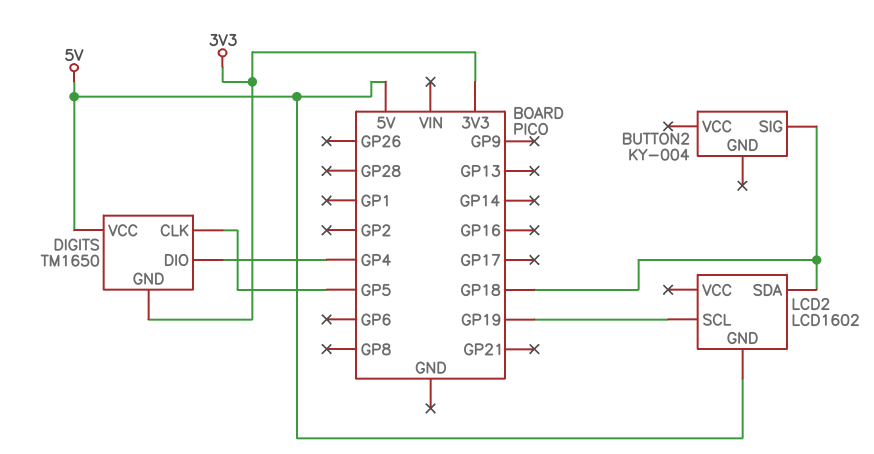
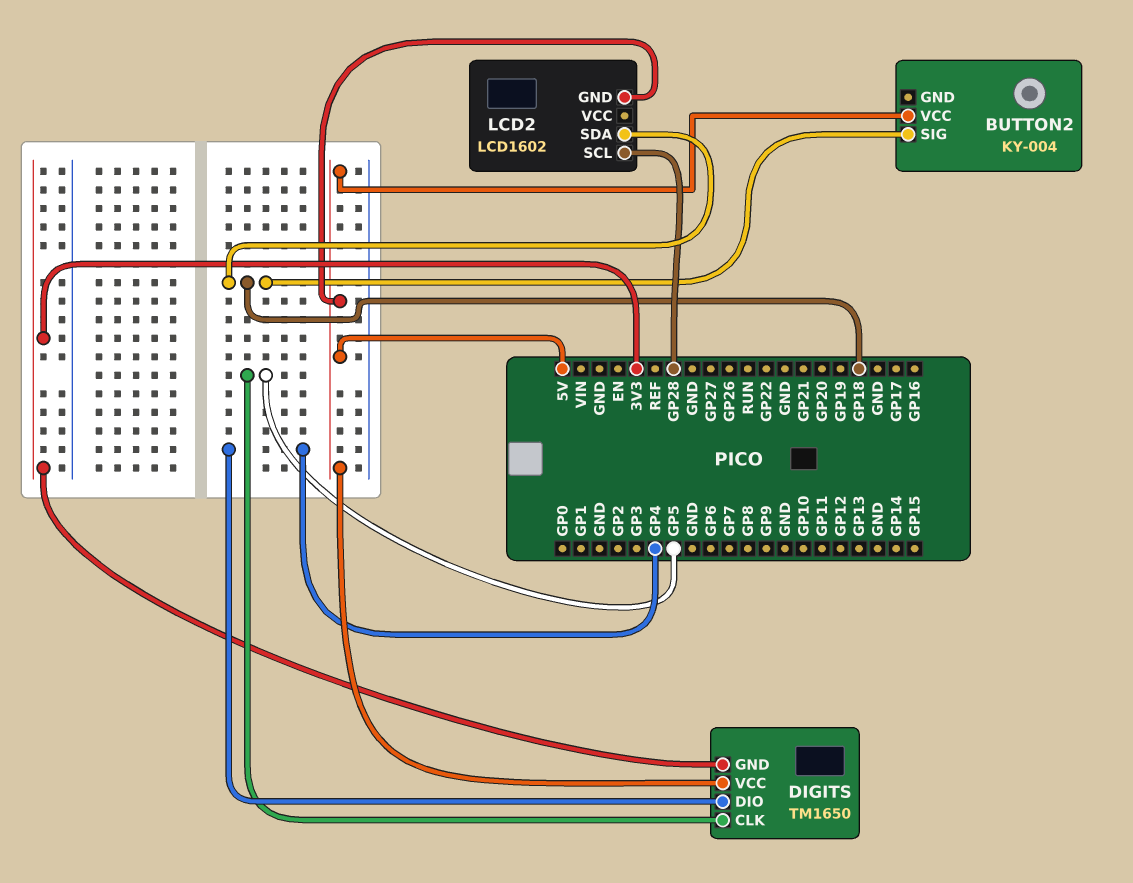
BUTTON2 pin VCC: none -> 5V
LCD2 pin SCL: GP19 -> GP28

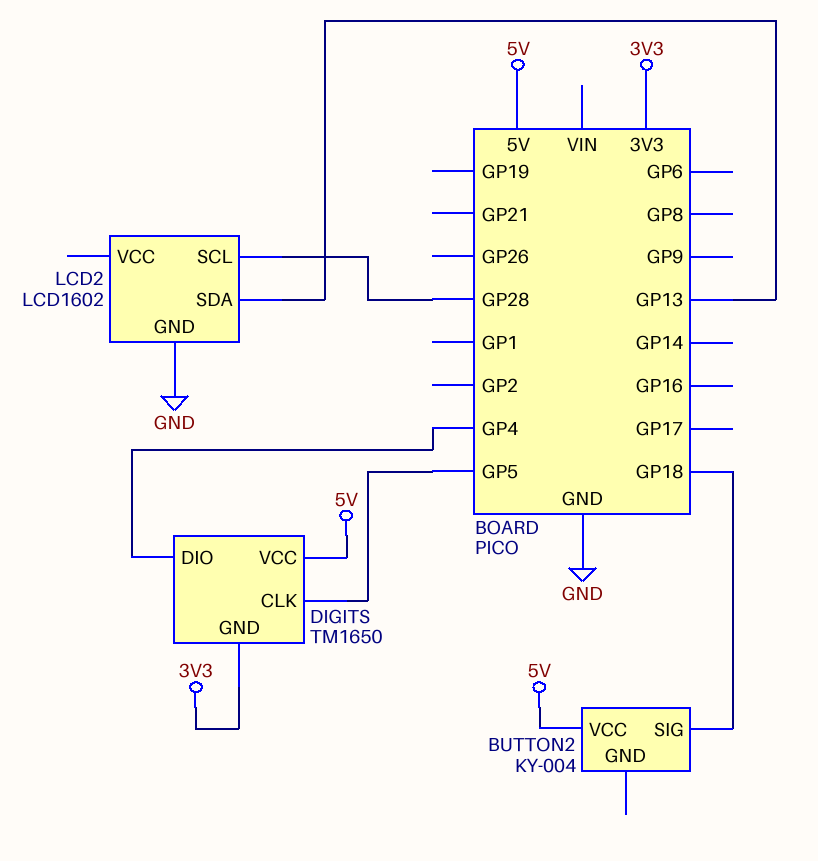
LCD2 pin GND: 5V -> GND
LCD2 pin SDA: GP18 -> GP13

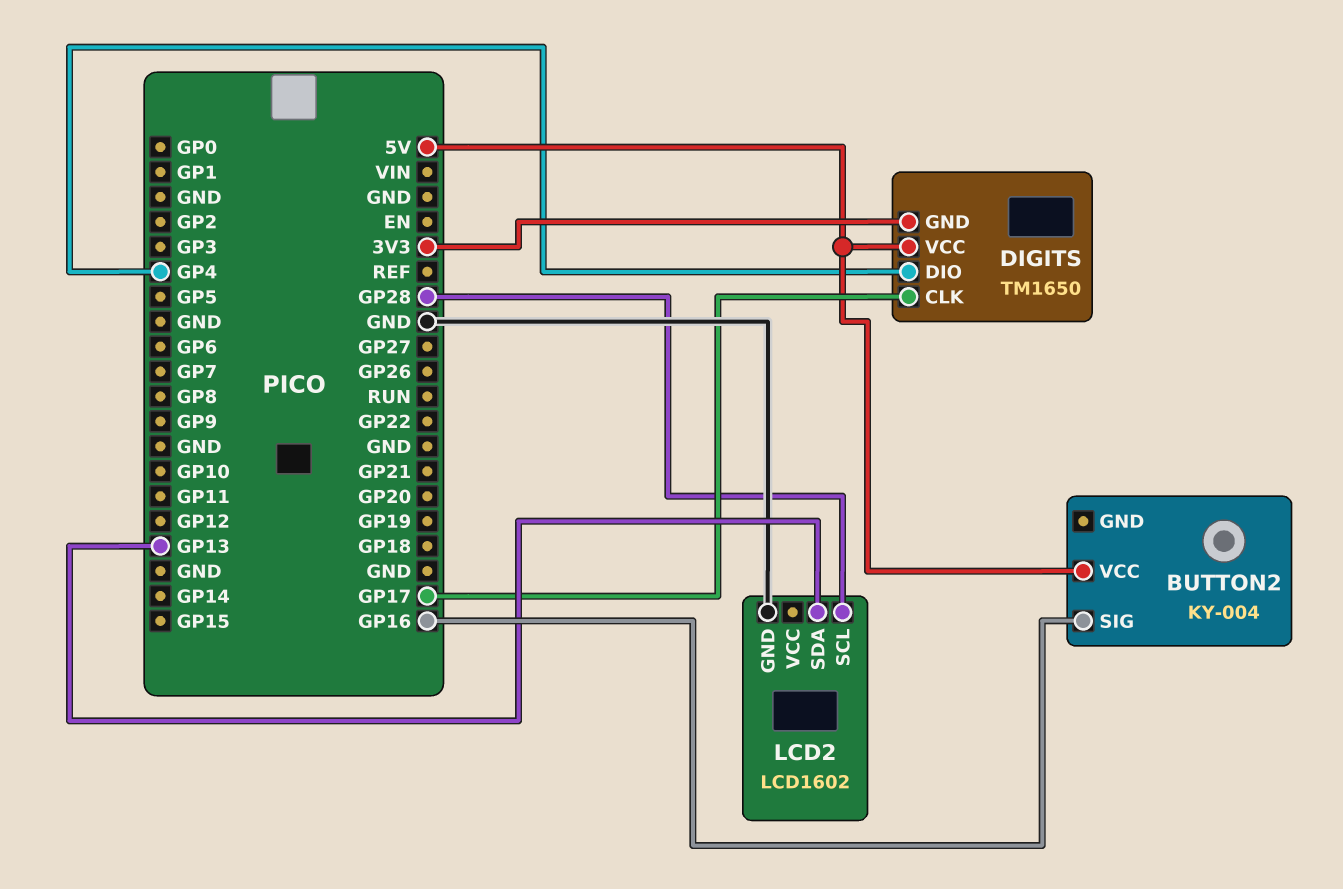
BUTTON2 pin SIG: GP18 -> GP16
DIGITS pin CLK: GP5 -> GP17

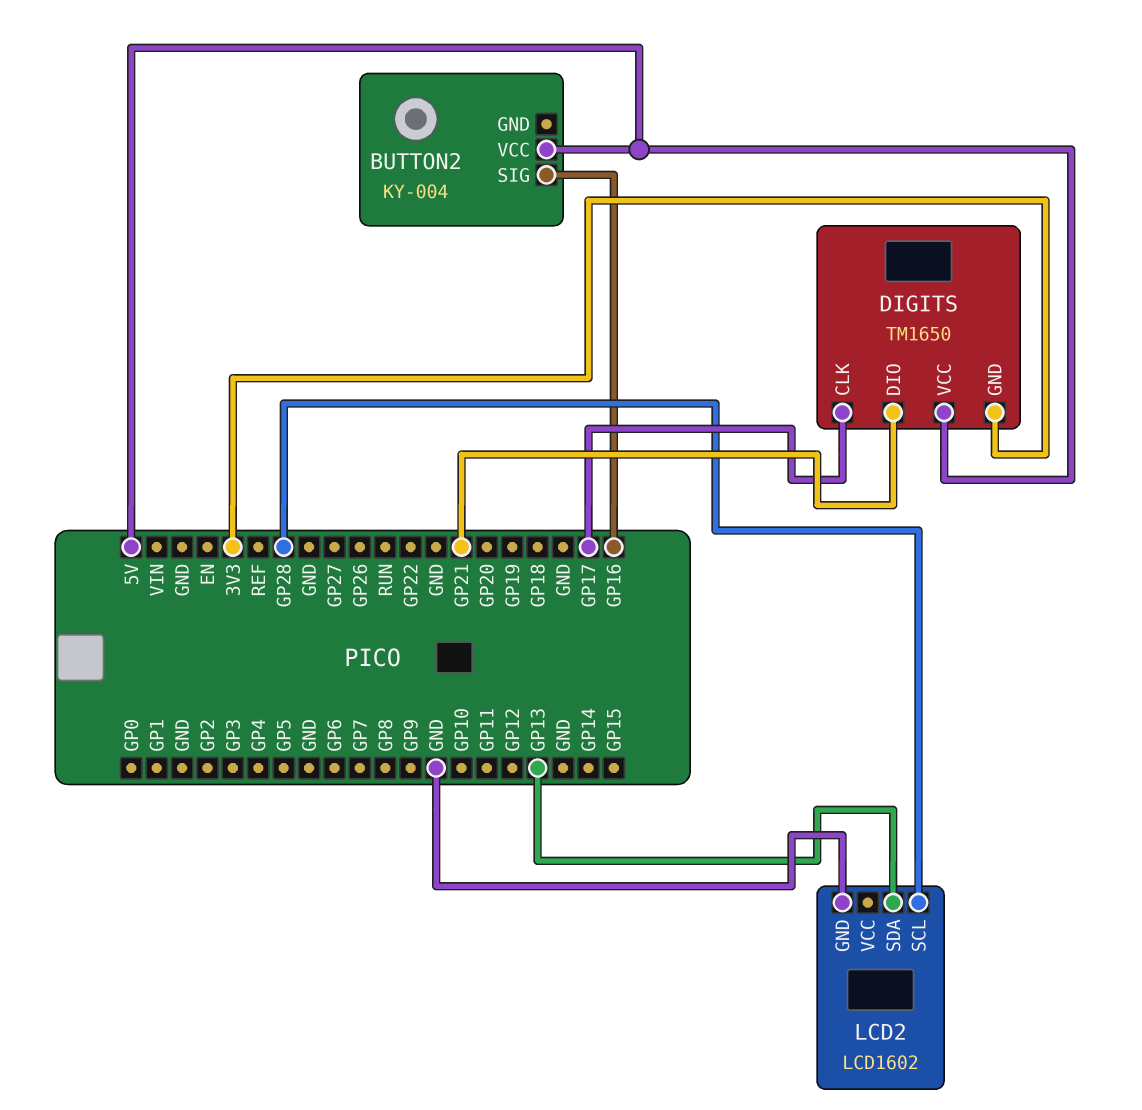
DIGITS pin DIO: GP4 -> GP21

